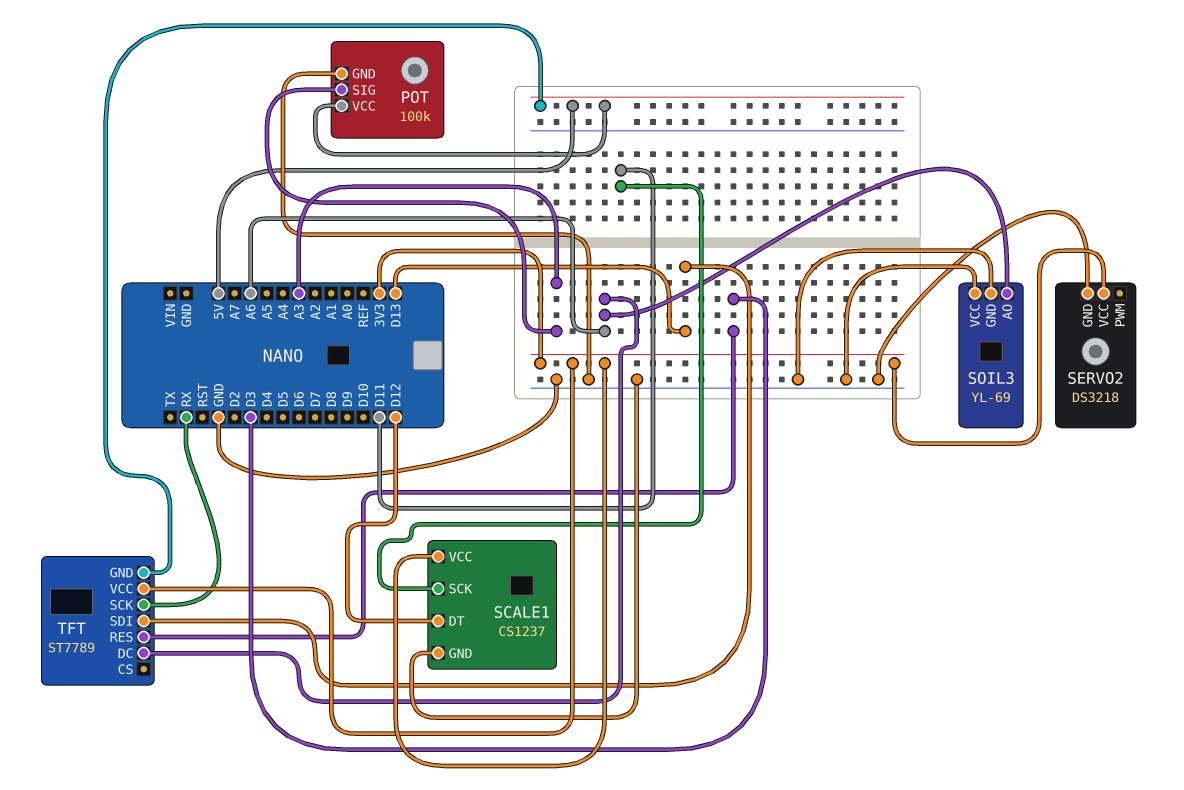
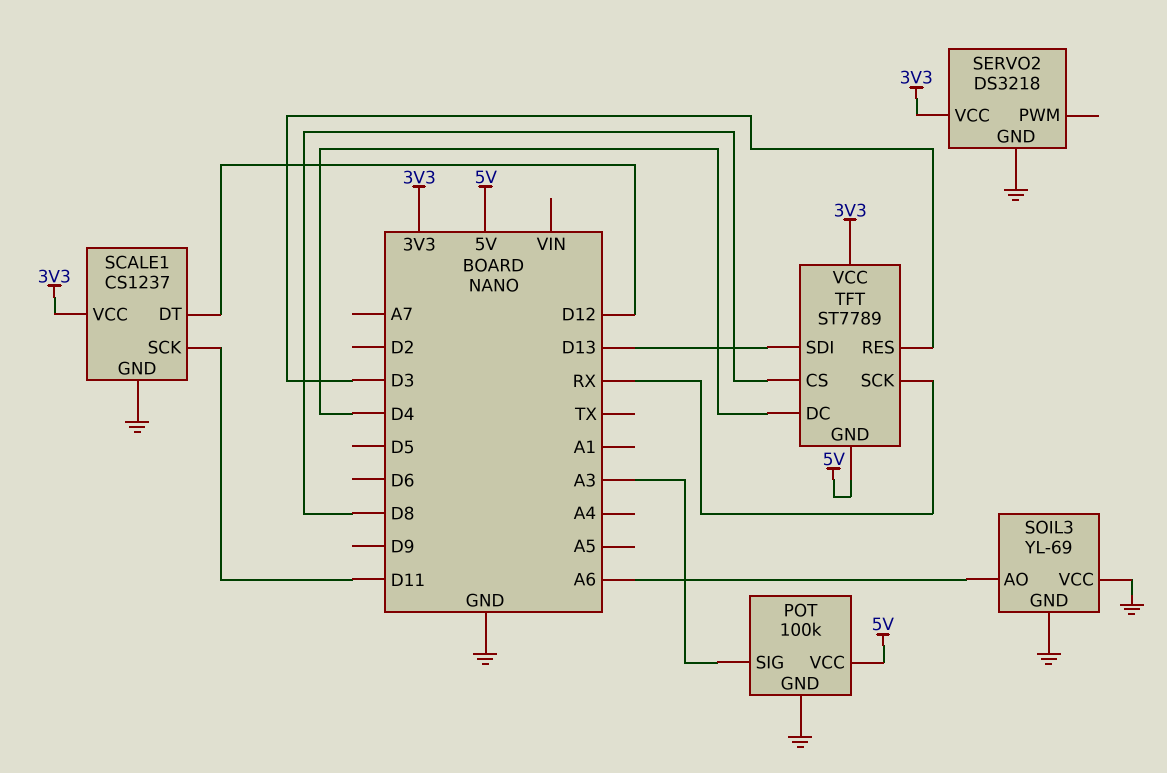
TFT pin CS: none -> D8
TFT pin DC: A6 -> D4

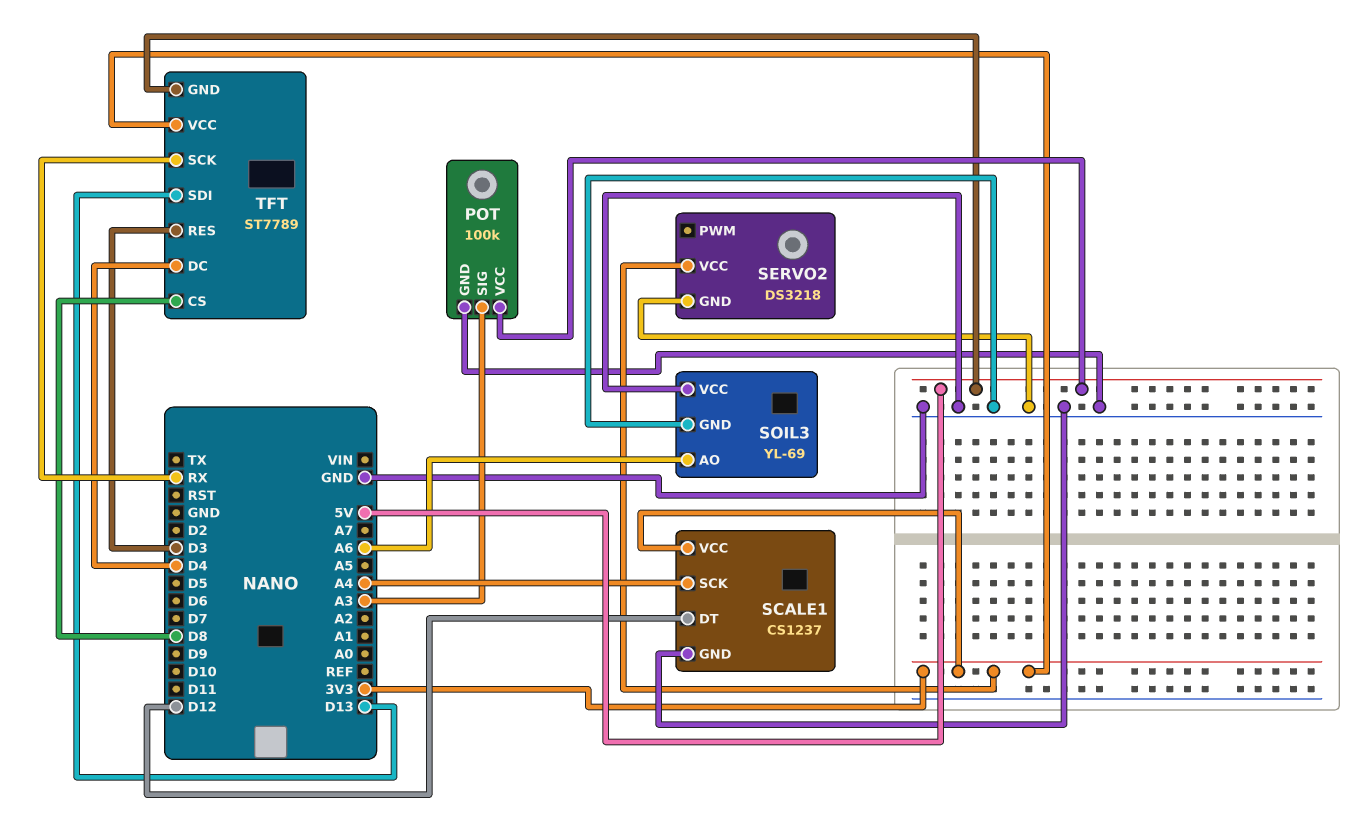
SCALE1 pin SCK: D11 -> A4

